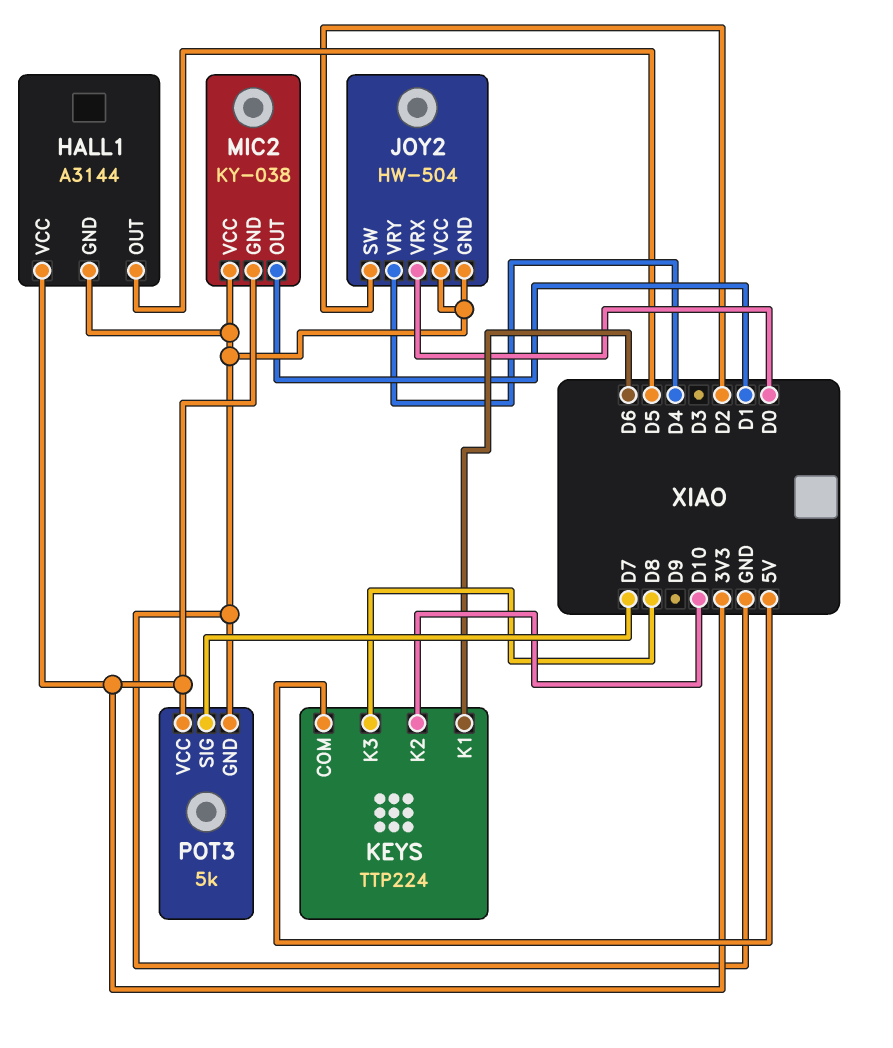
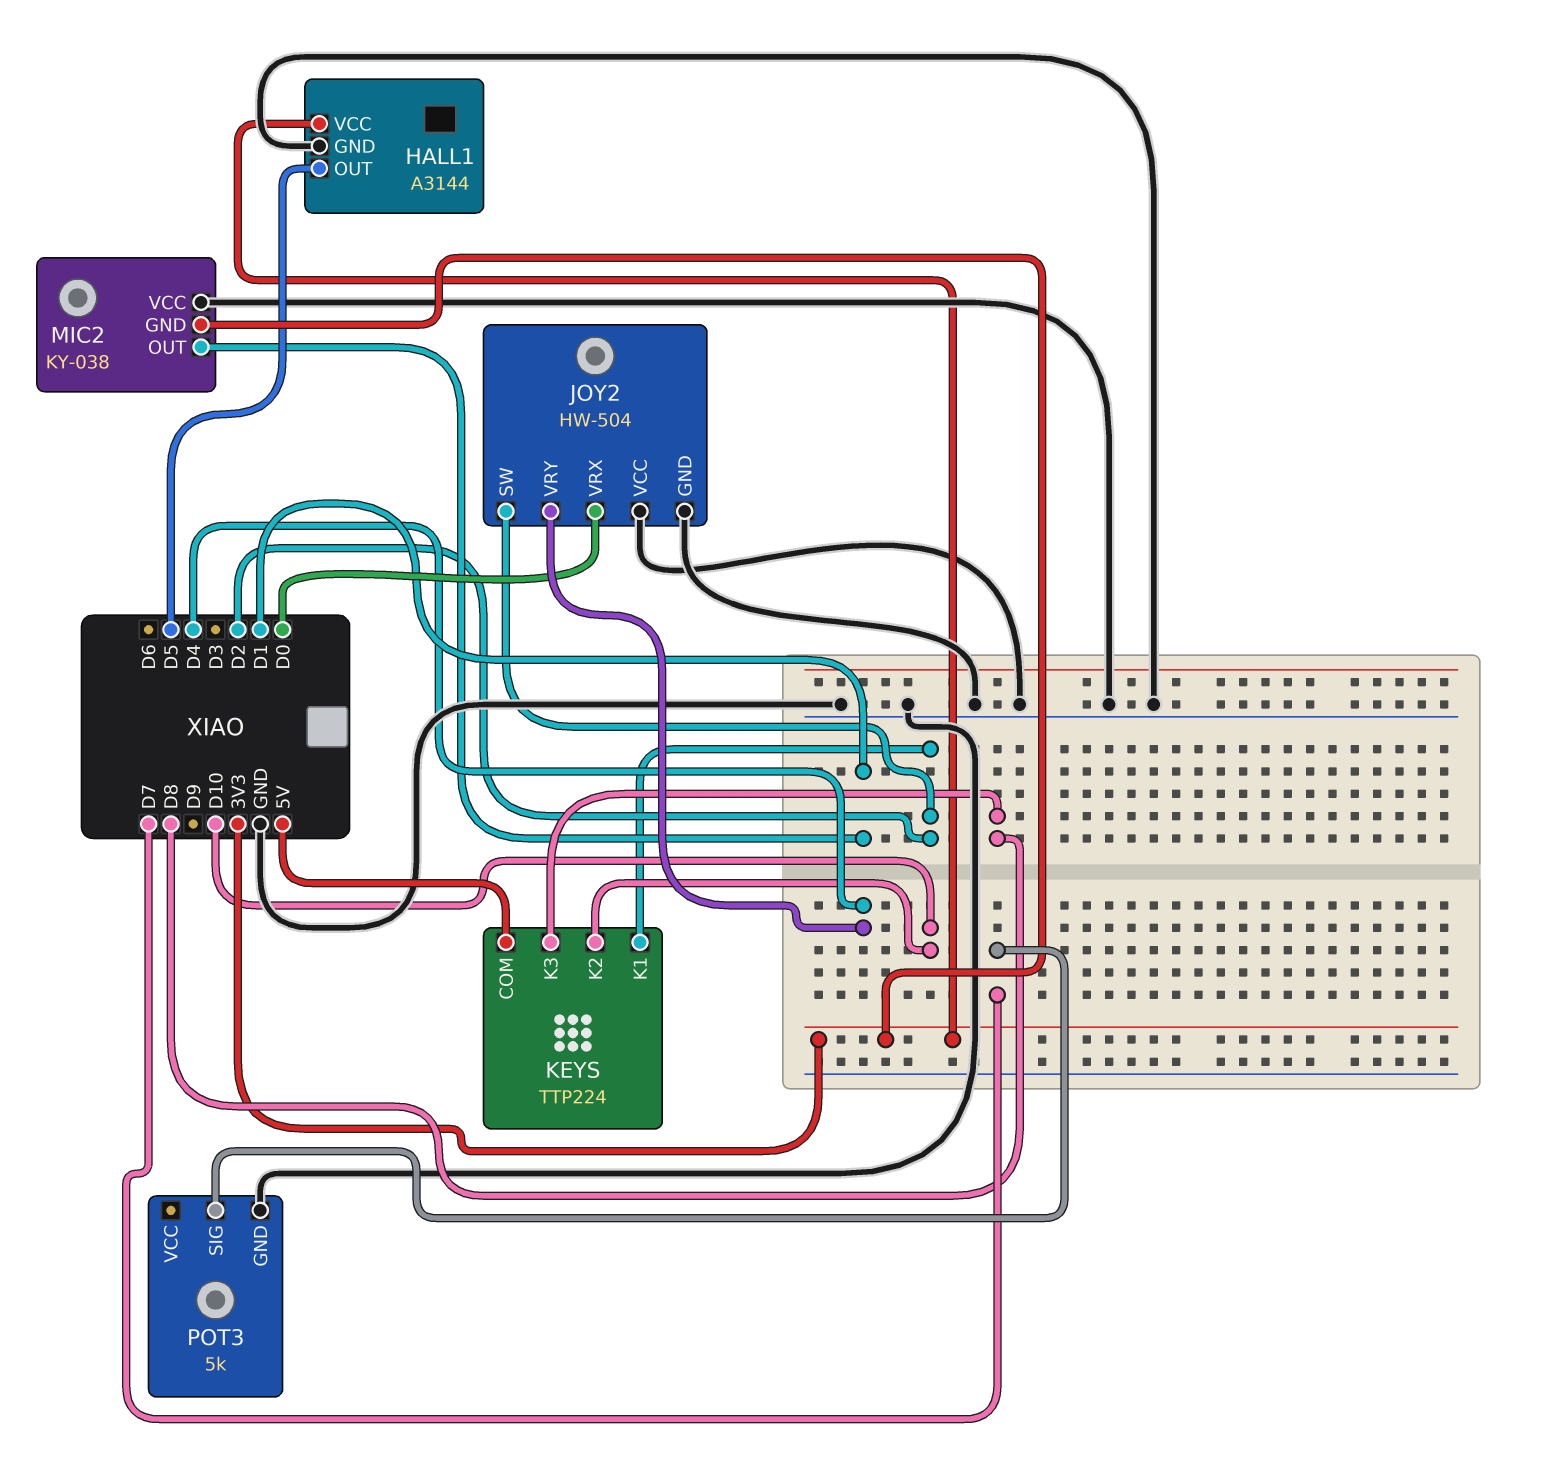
KEYS pin K1: D6 -> D2
POT3 pin VCC: 3V3 -> none

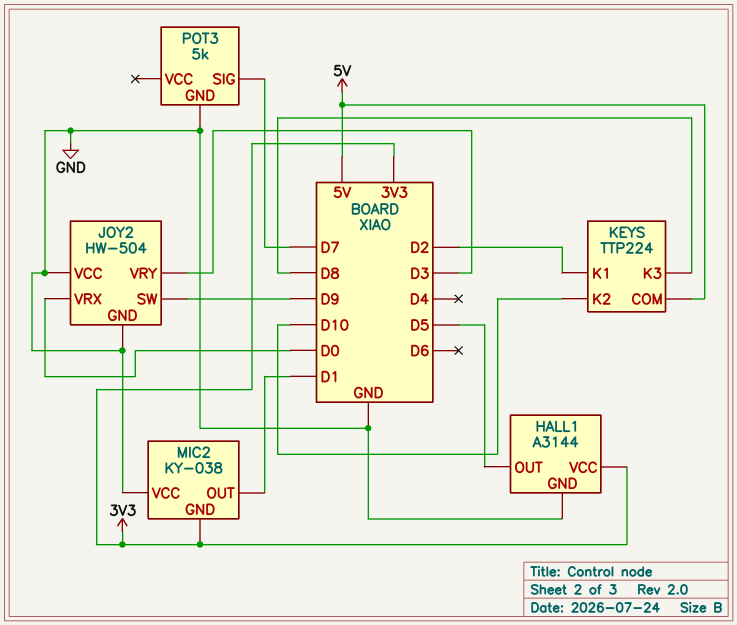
JOY2 pin SW: D2 -> D9
JOY2 pin VRY: D4 -> D3

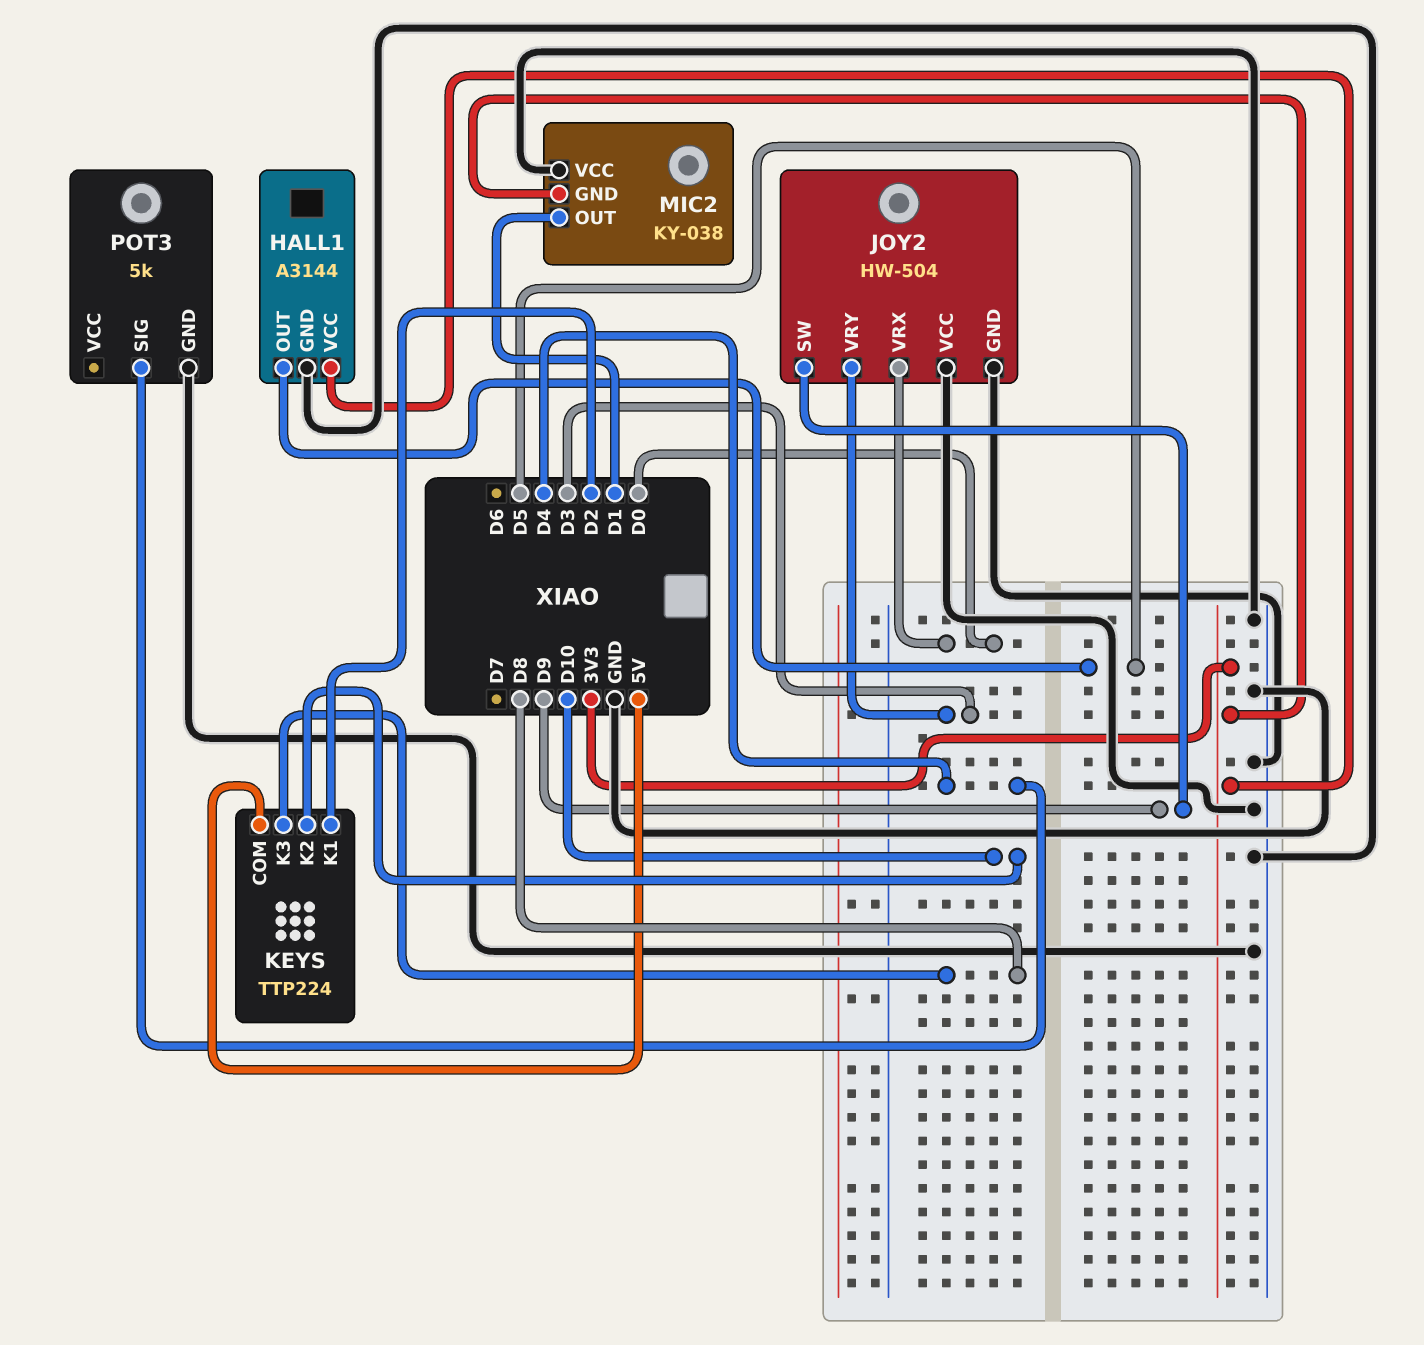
POT3 pin SIG: D7 -> D4

